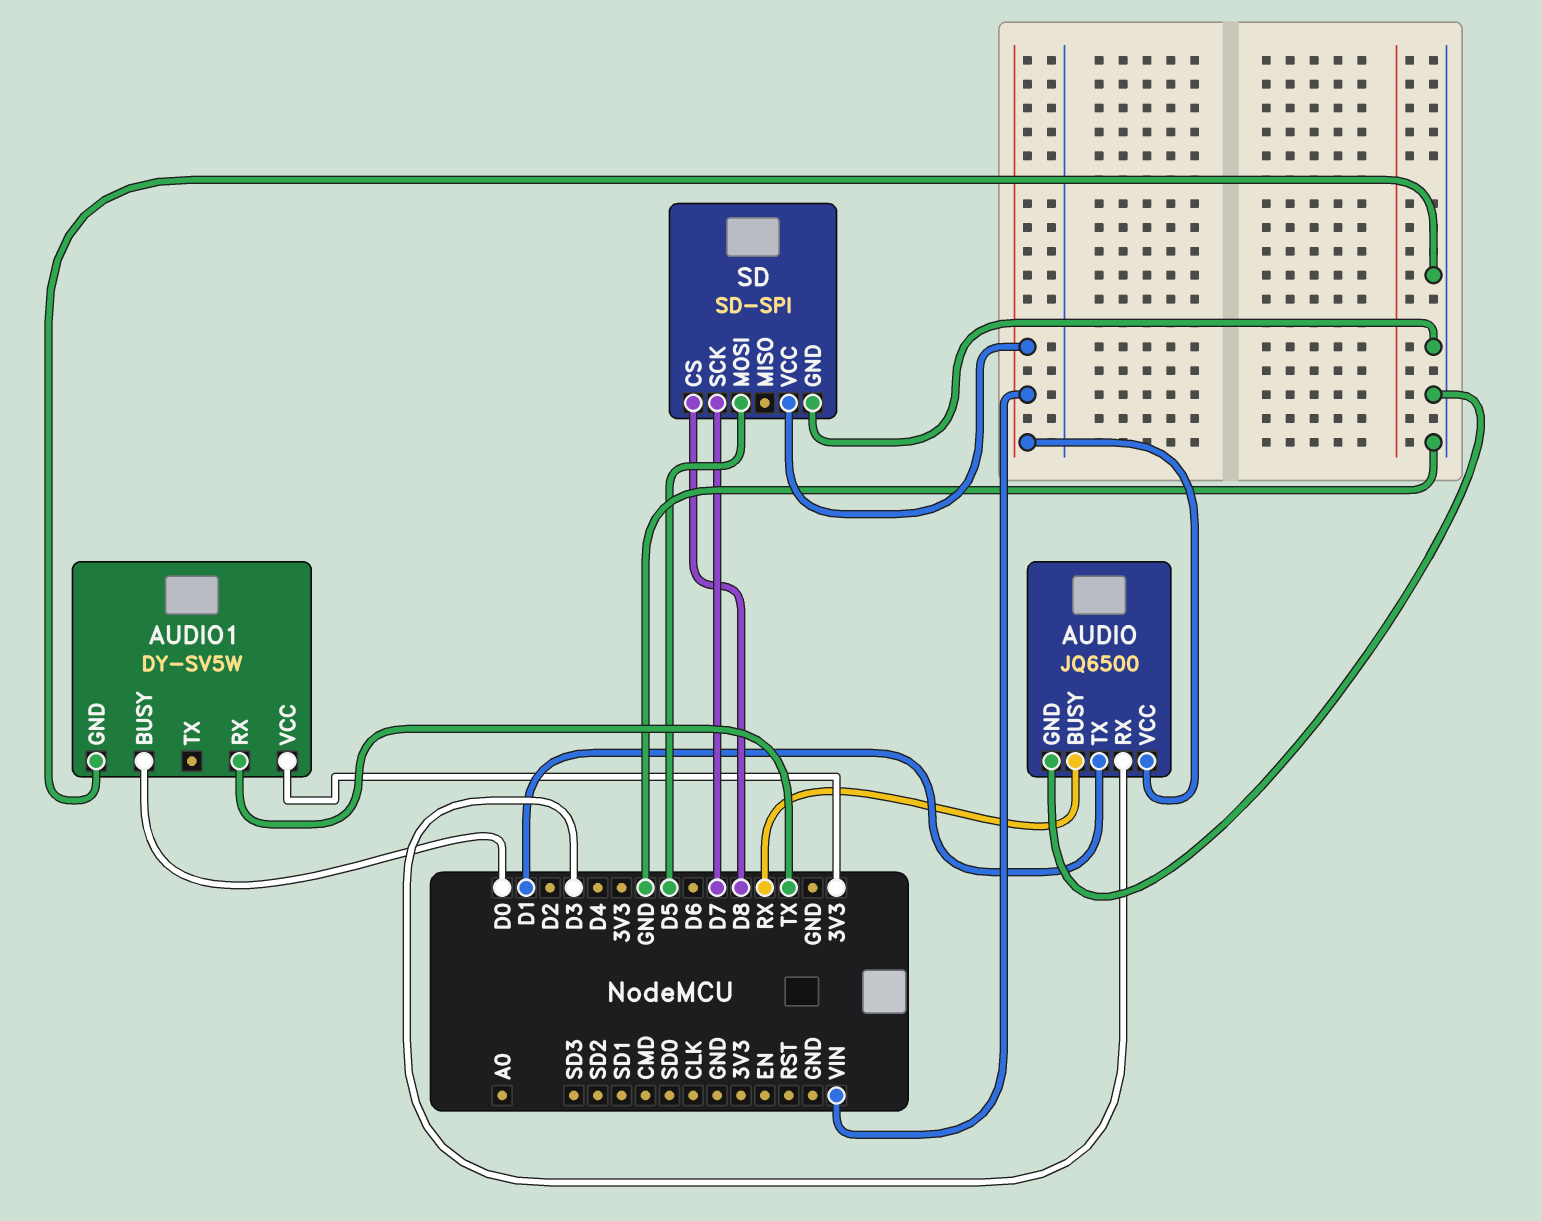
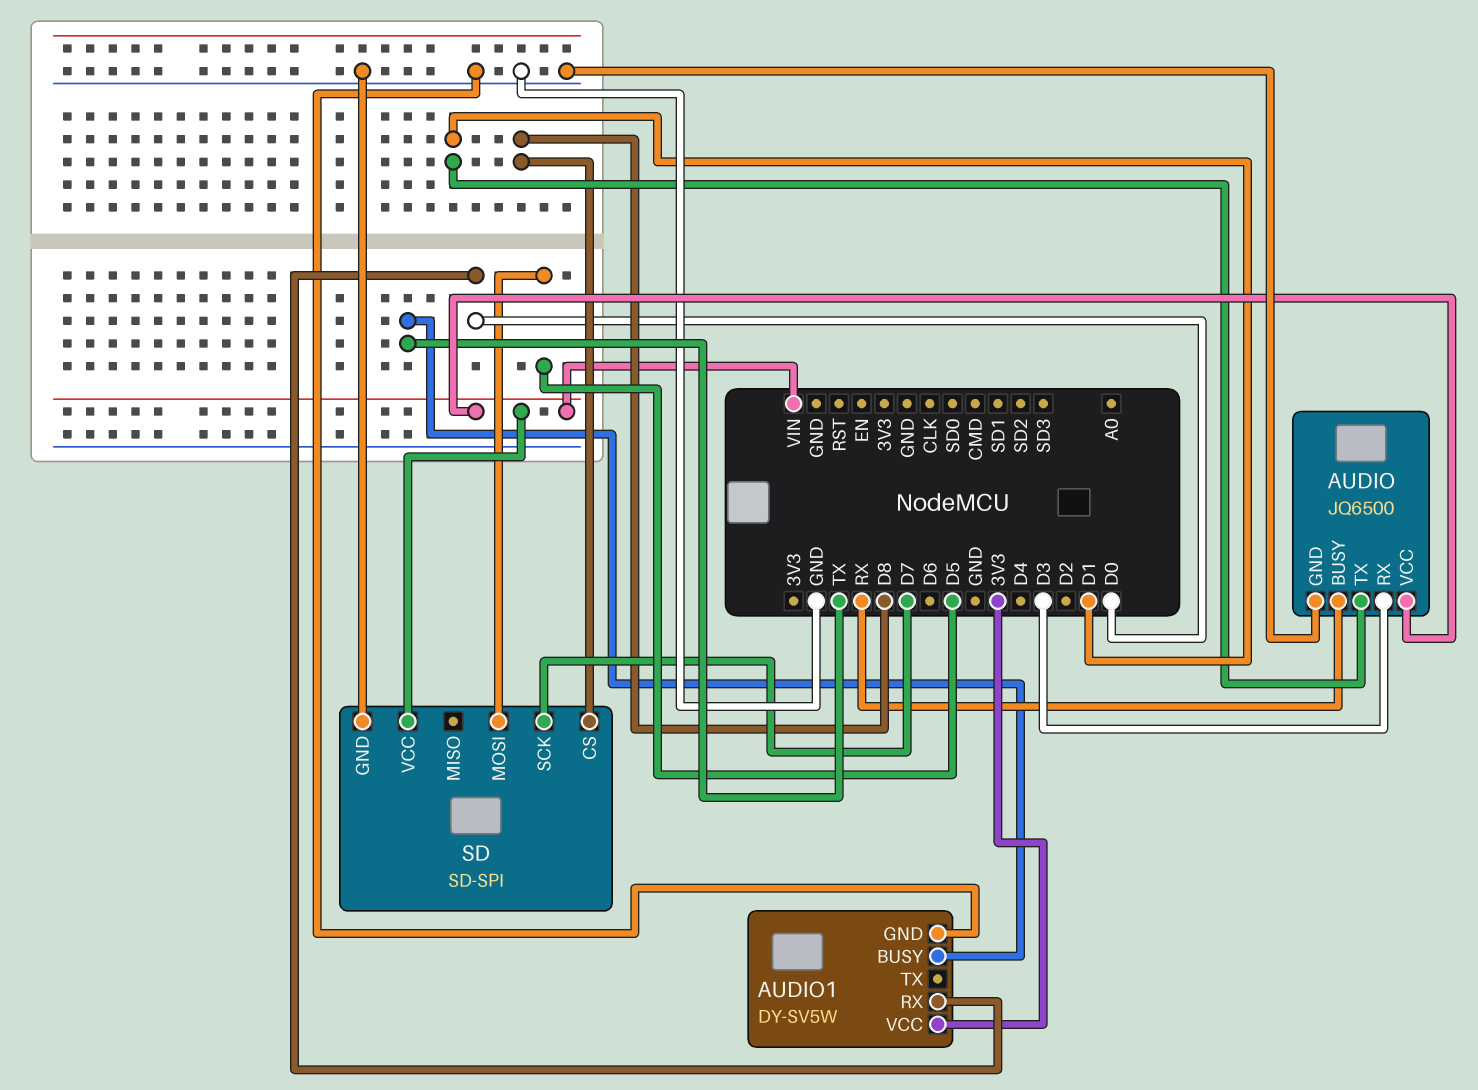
AUDIO1 pin BUSY: D0 -> TX
AUDIO1 pin RX: TX -> D0

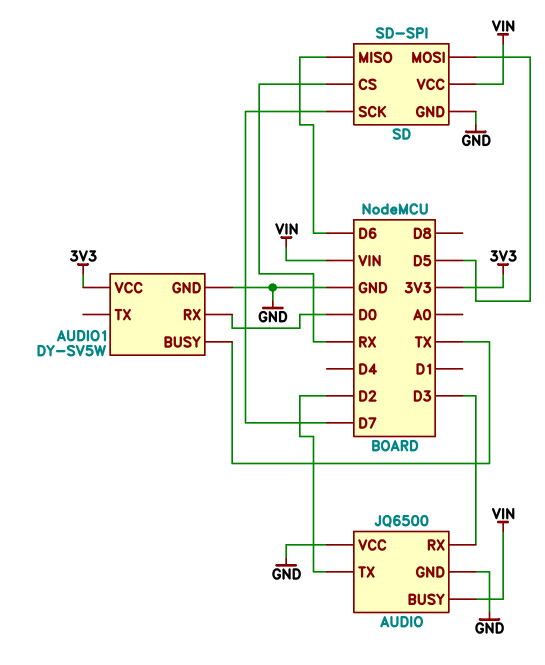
AUDIO pin BUSY: RX -> VIN
AUDIO pin TX: D1 -> D2
AUDIO pin VCC: VIN -> GND
SD pin CS: D8 -> RX
SD pin MISO: none -> D6

